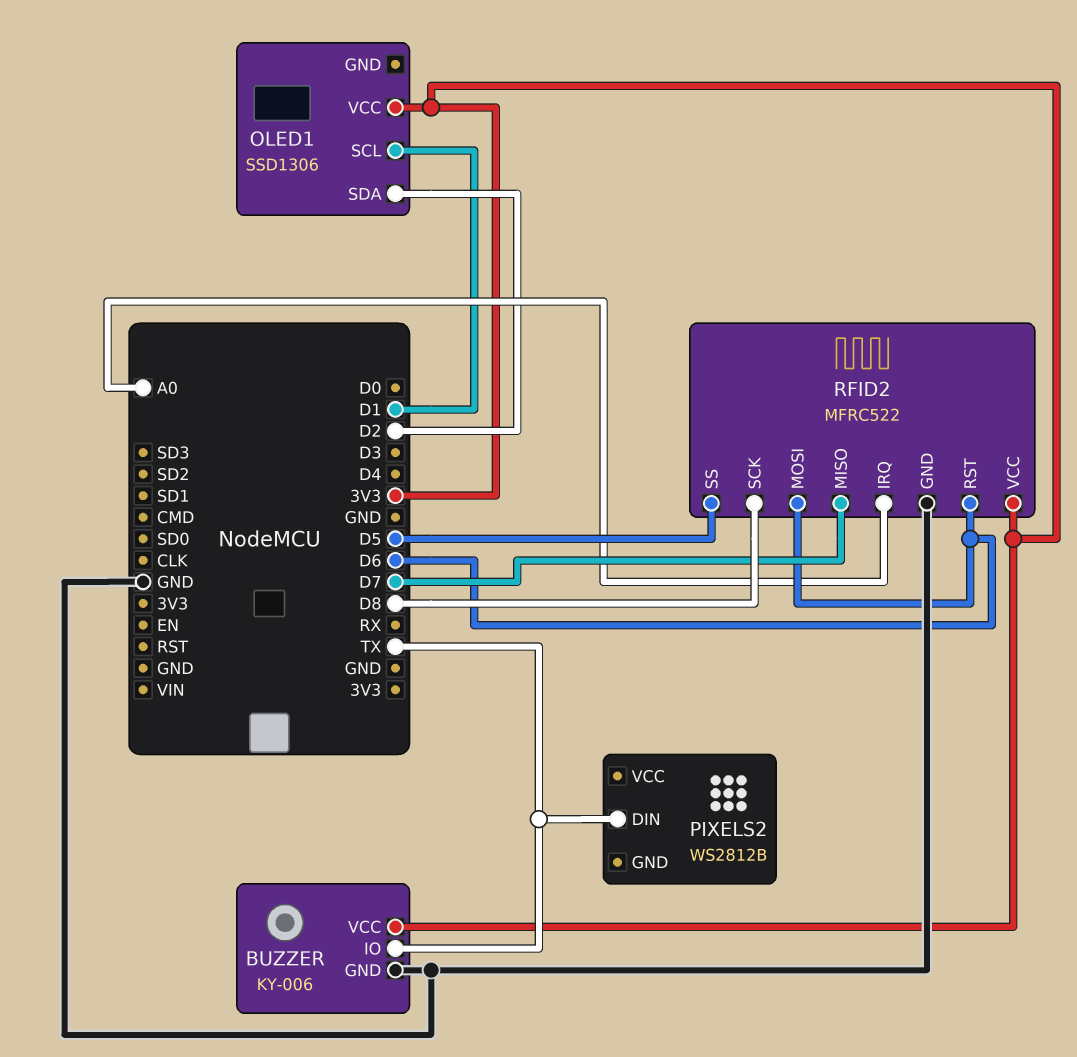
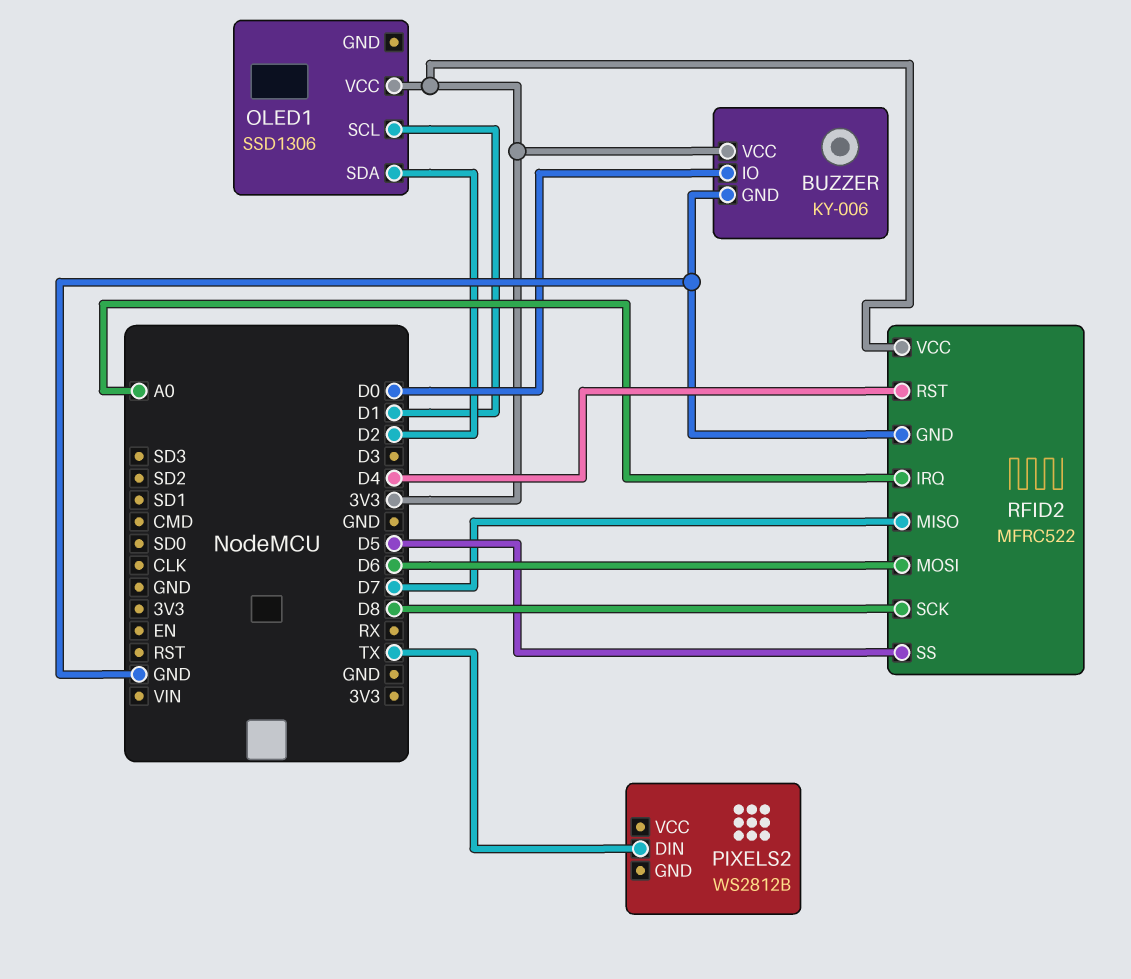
BUZZER pin IO: TX -> D0
RFID2 pin RST: D6 -> D4

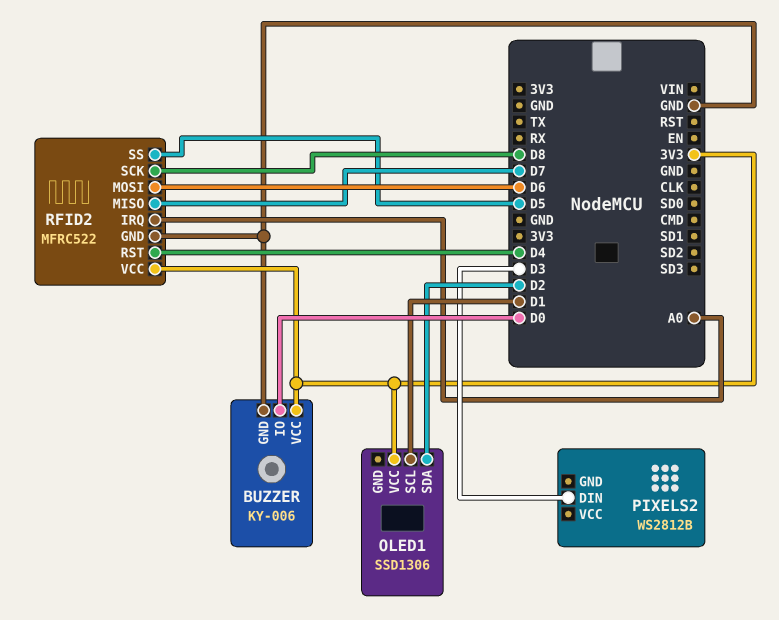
PIXELS2 pin DIN: TX -> D3

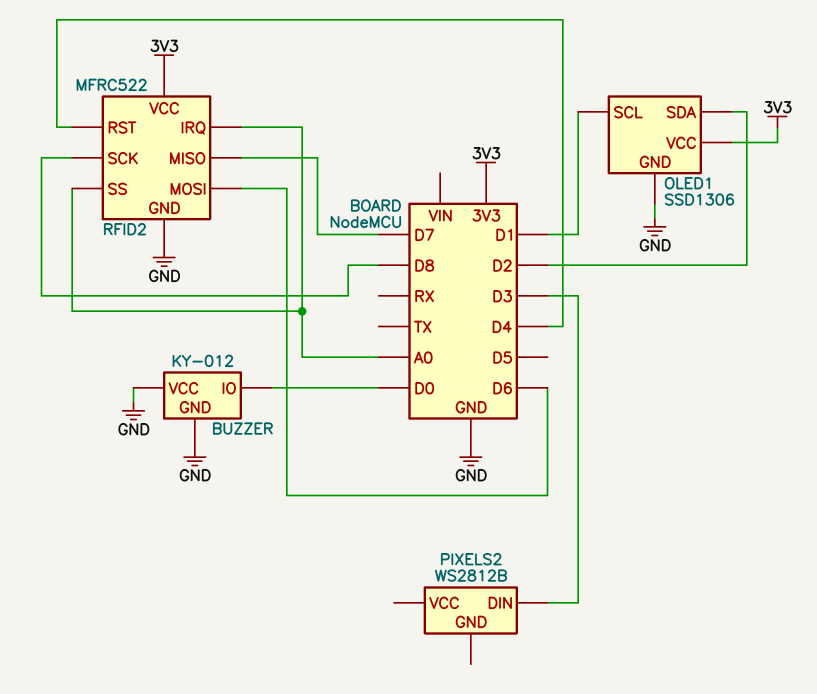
BUZZER: KY-006 -> KY-012
BUZZER pin VCC: 3V3 -> GND
OLED1 pin GND: none -> GND
RFID2 pin SS: D5 -> A0

